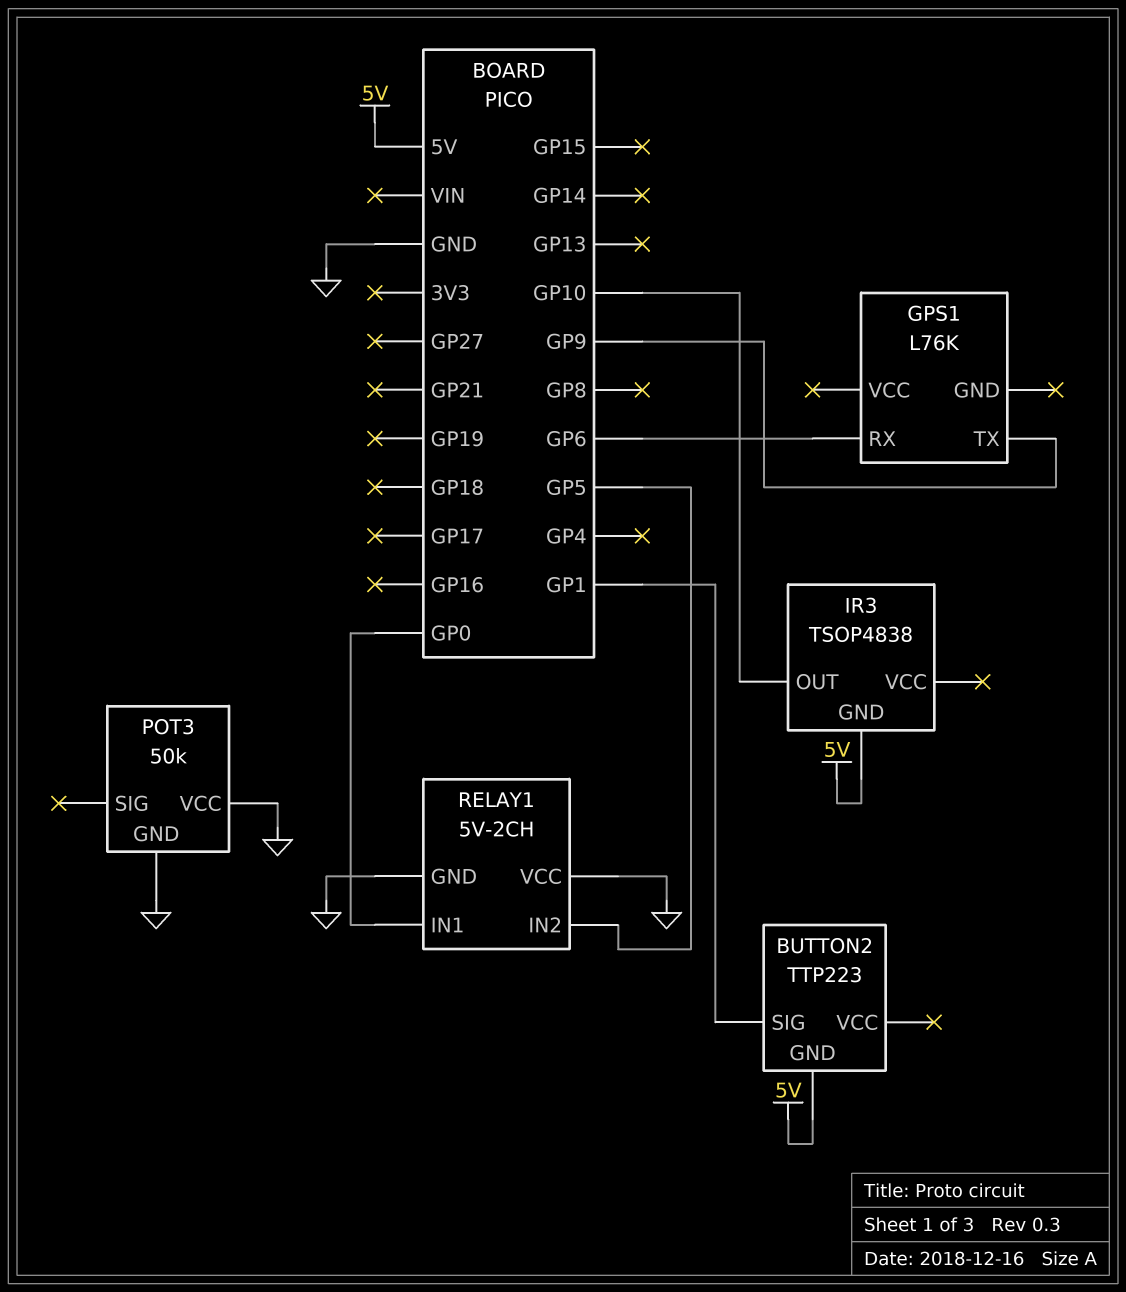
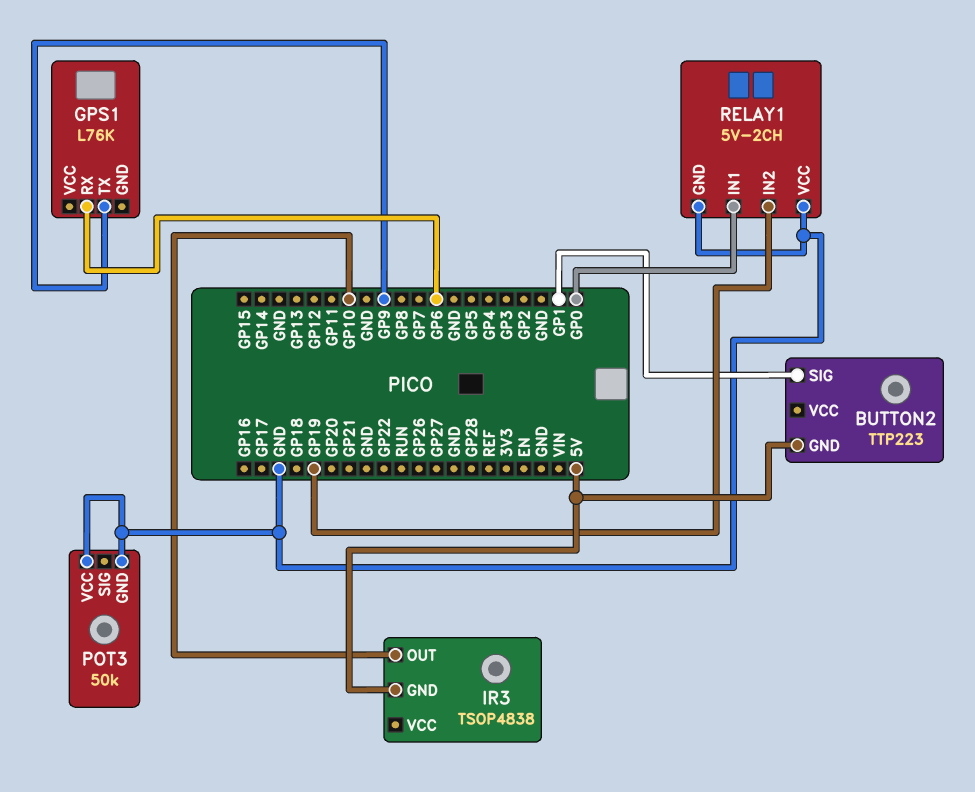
RELAY1 pin IN2: GP5 -> GP19

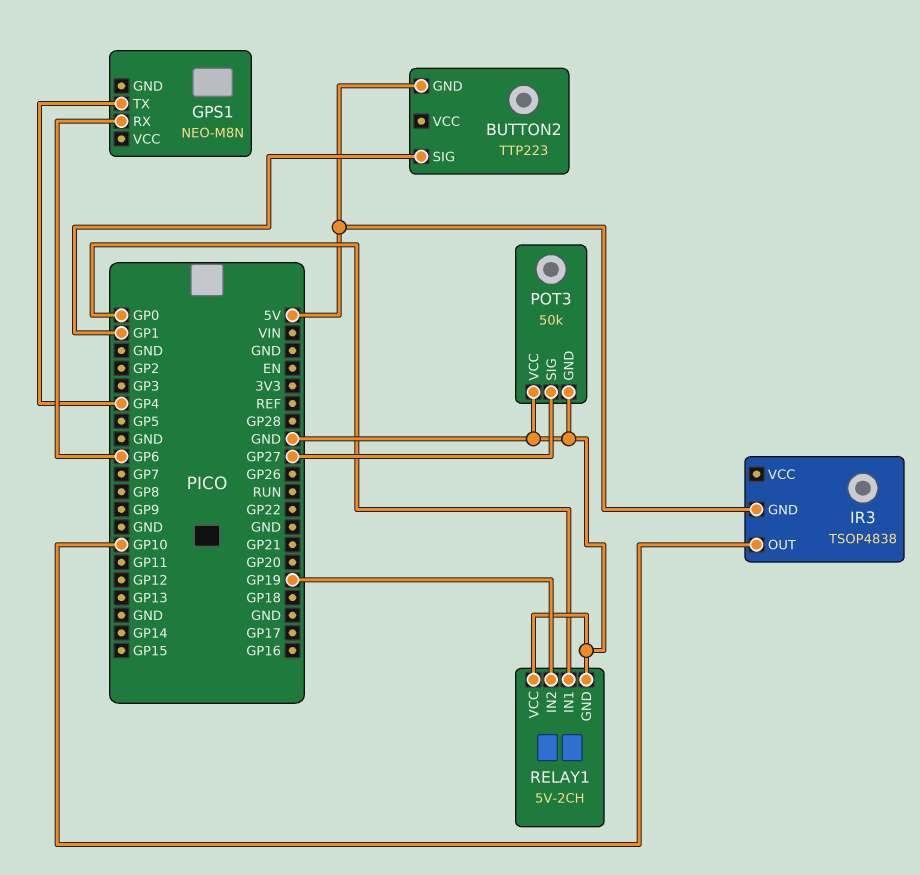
GPS1: L76K -> NEO-M8N
GPS1 pin TX: GP9 -> GP4
POT3 pin SIG: none -> GP27

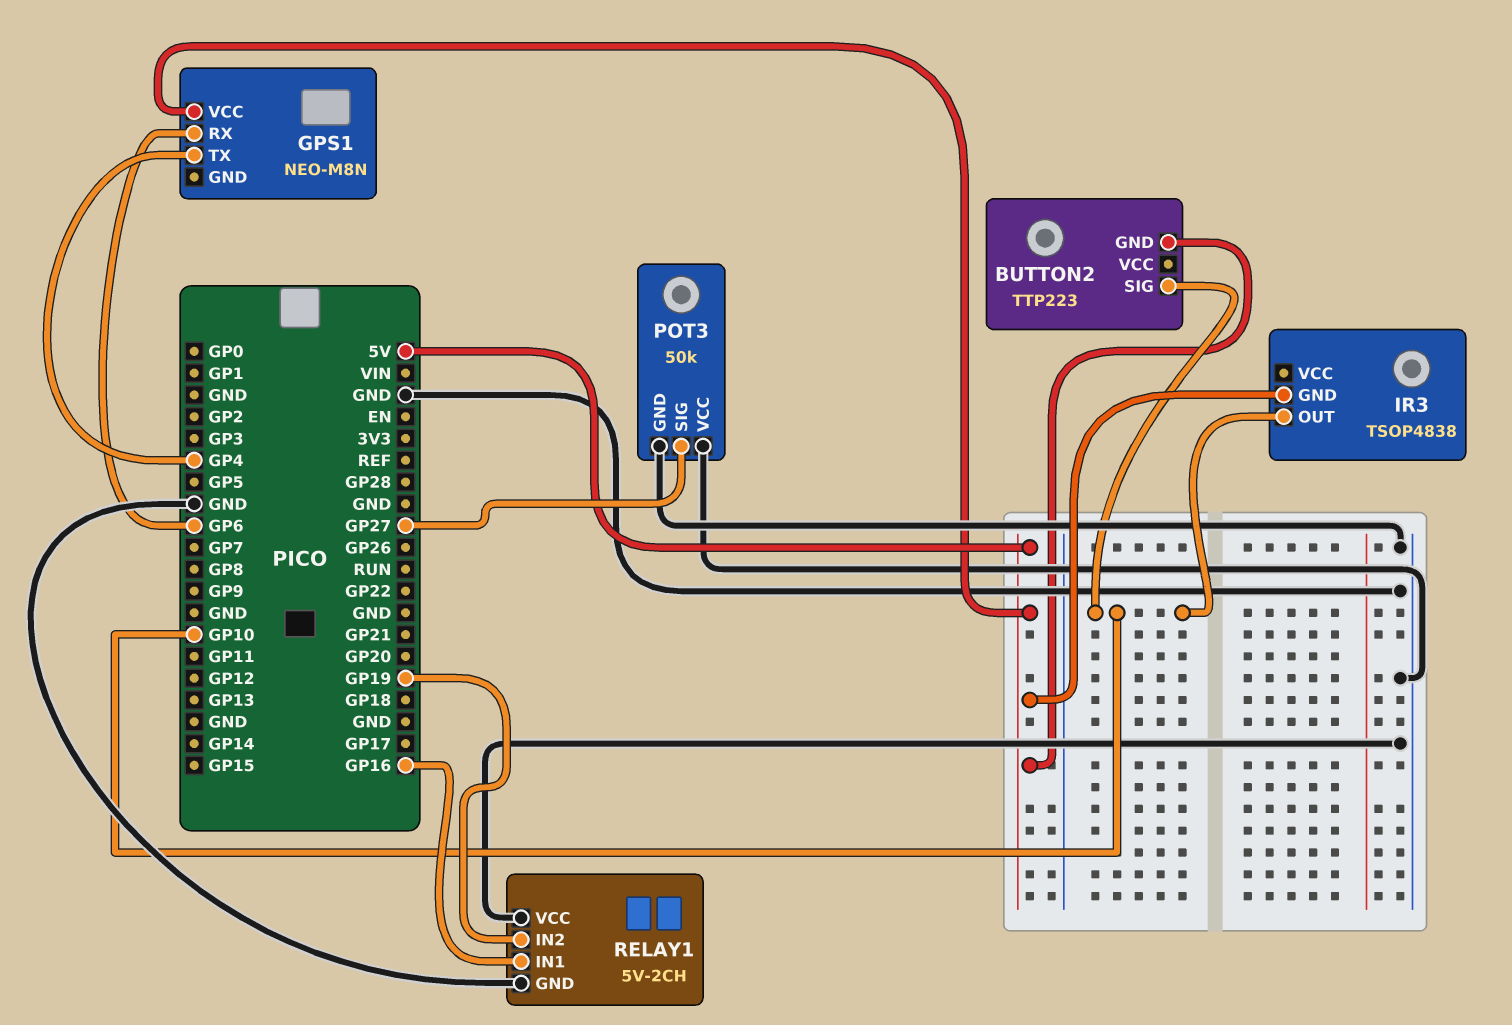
BUTTON2 pin SIG: GP1 -> GP10
GPS1 pin VCC: none -> 5V
RELAY1 pin IN1: GP0 -> GP16

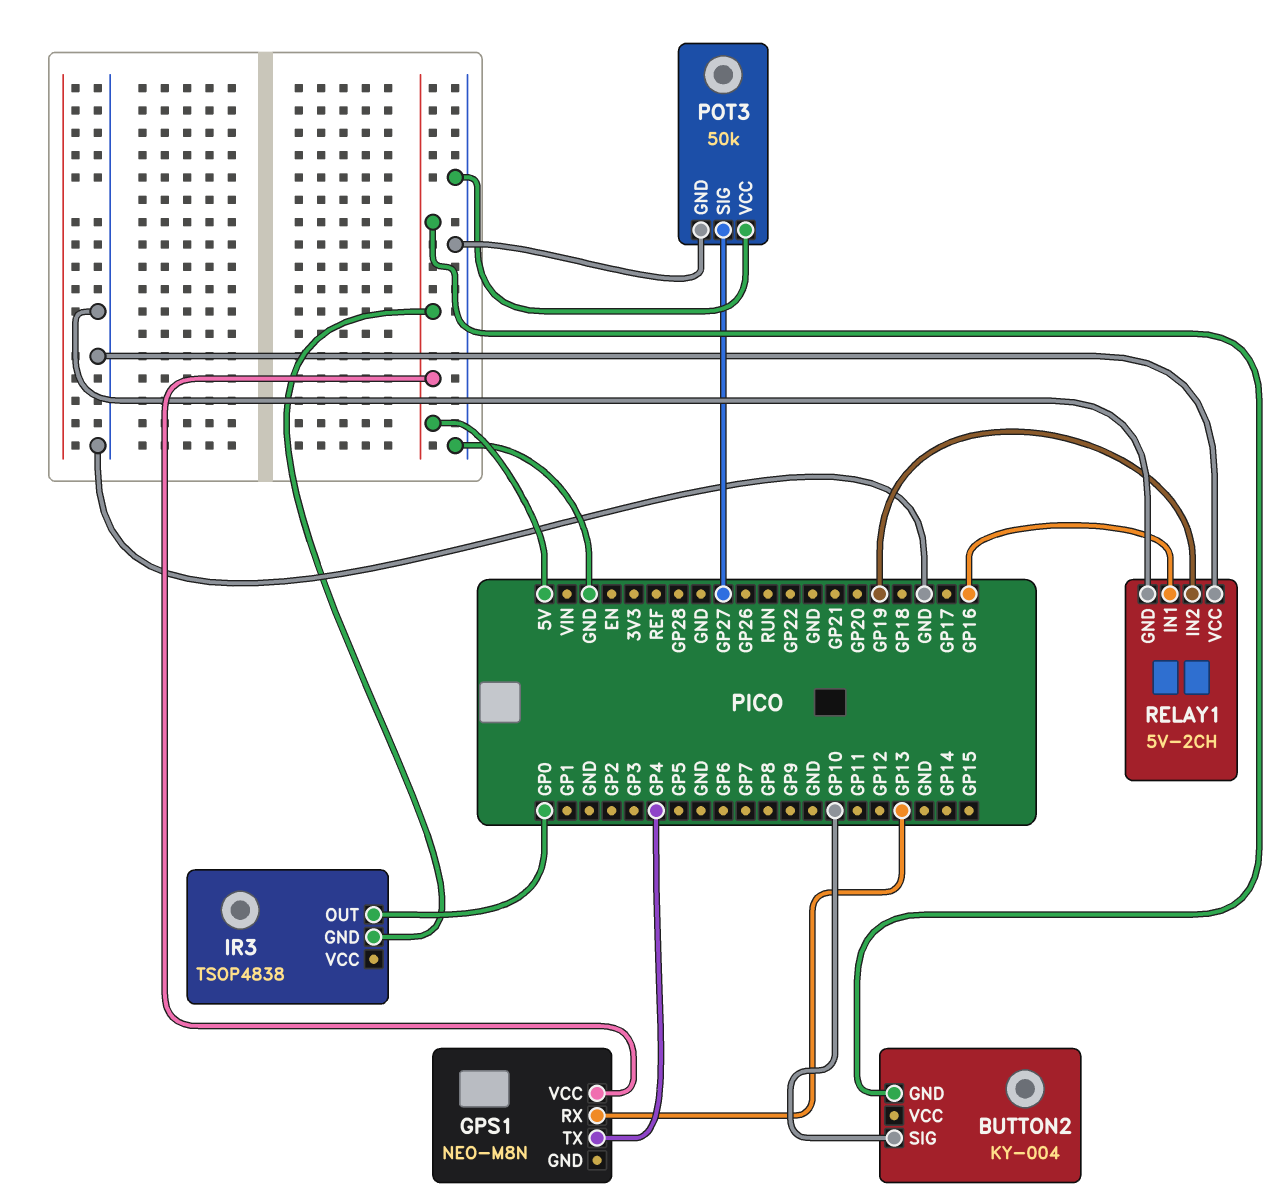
BUTTON2: TTP223 -> KY-004
GPS1 pin RX: GP6 -> GP13
IR3 pin OUT: GP10 -> GP0

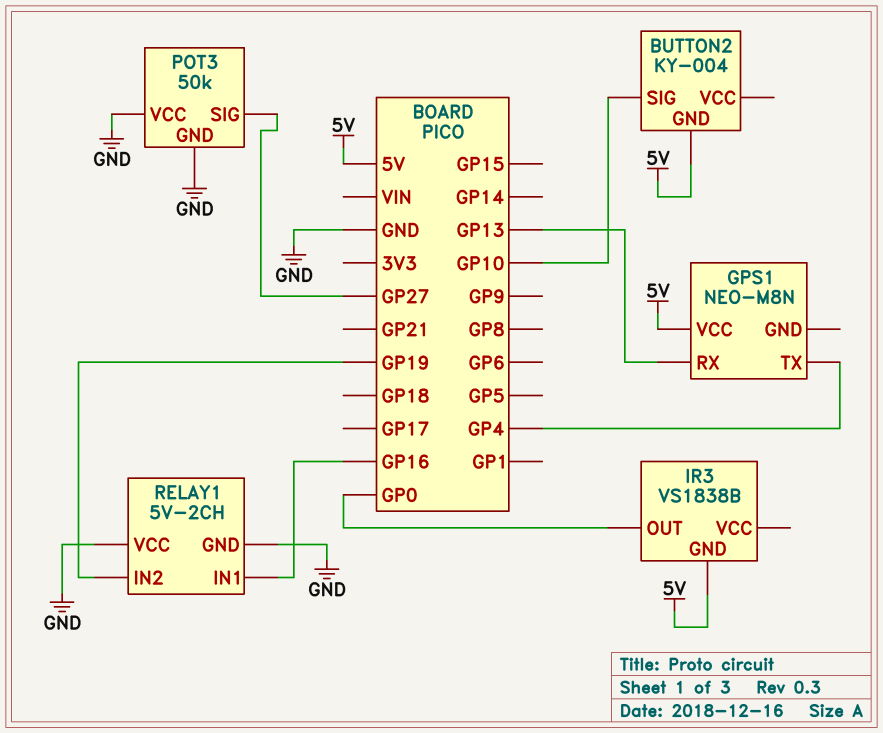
IR3: TSOP4838 -> VS1838B

